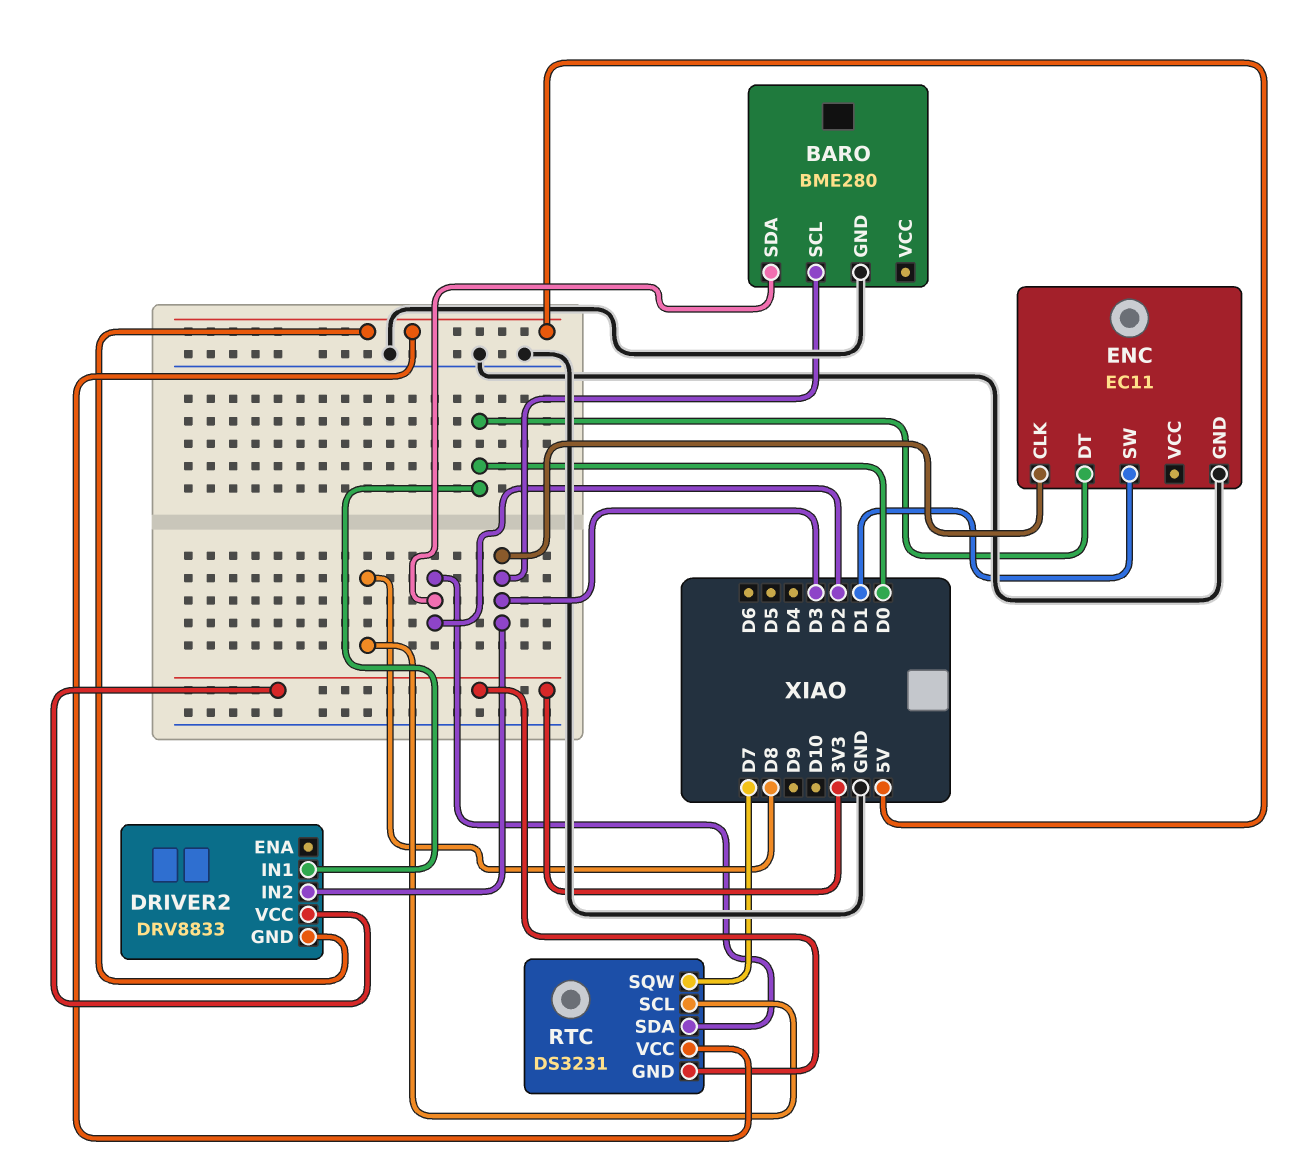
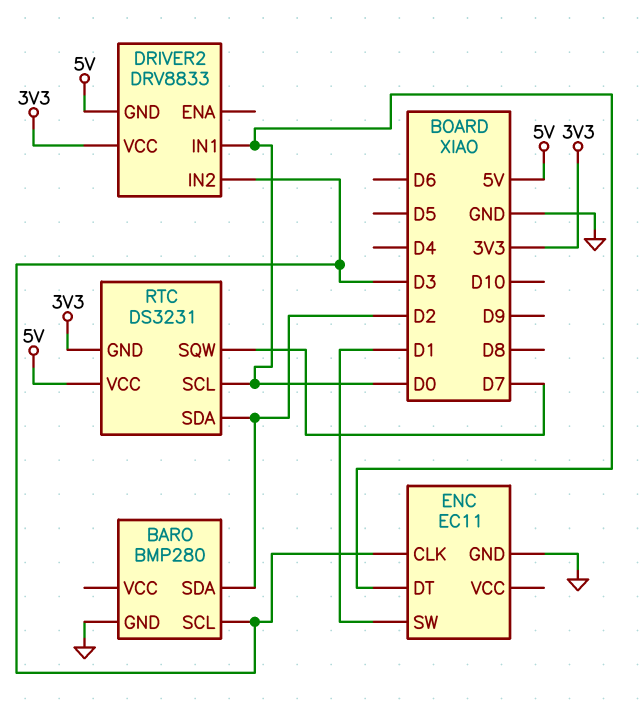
BARO: BME280 -> BMP280
RTC pin SCL: D8 -> D0

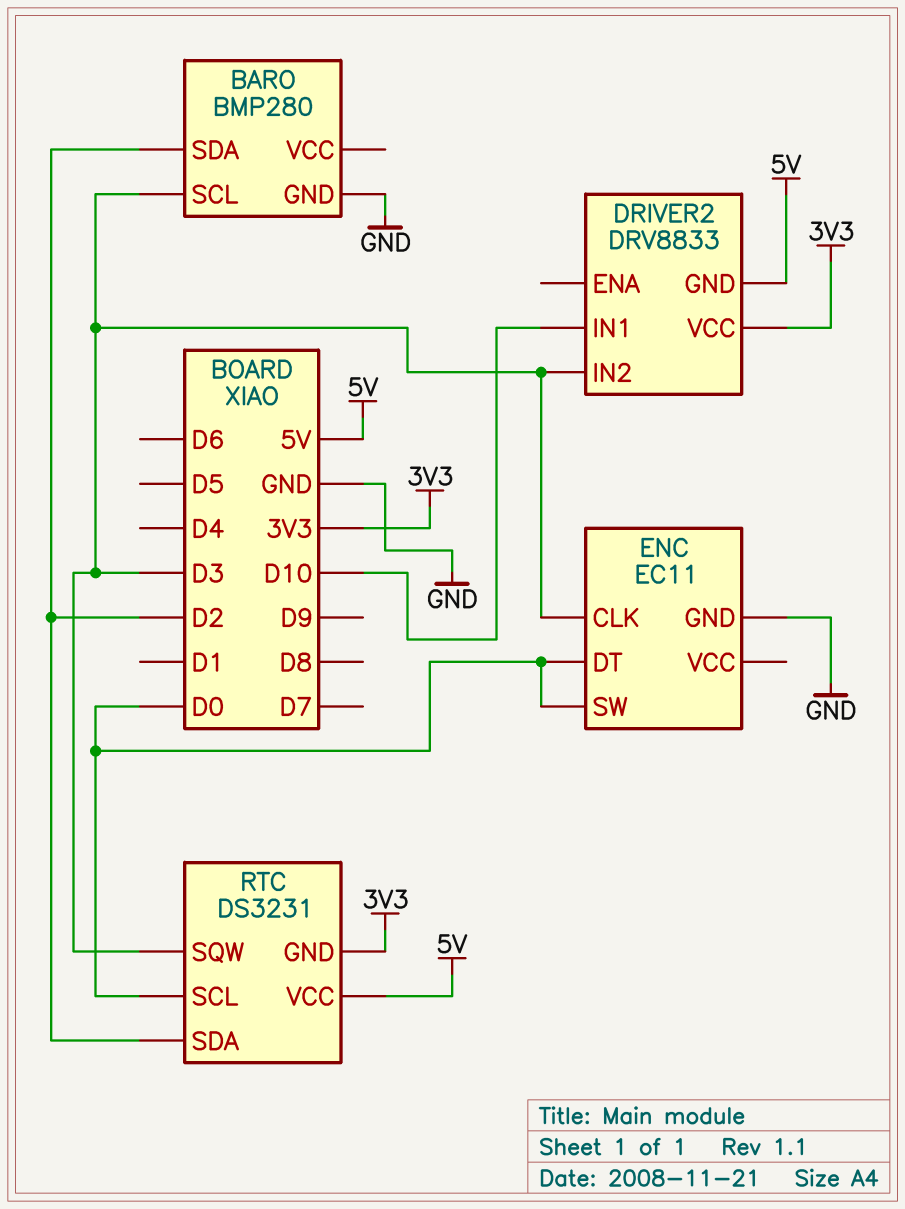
DRIVER2 pin IN1: D0 -> D10
ENC pin SW: D1 -> D0
RTC pin SQW: D7 -> D3

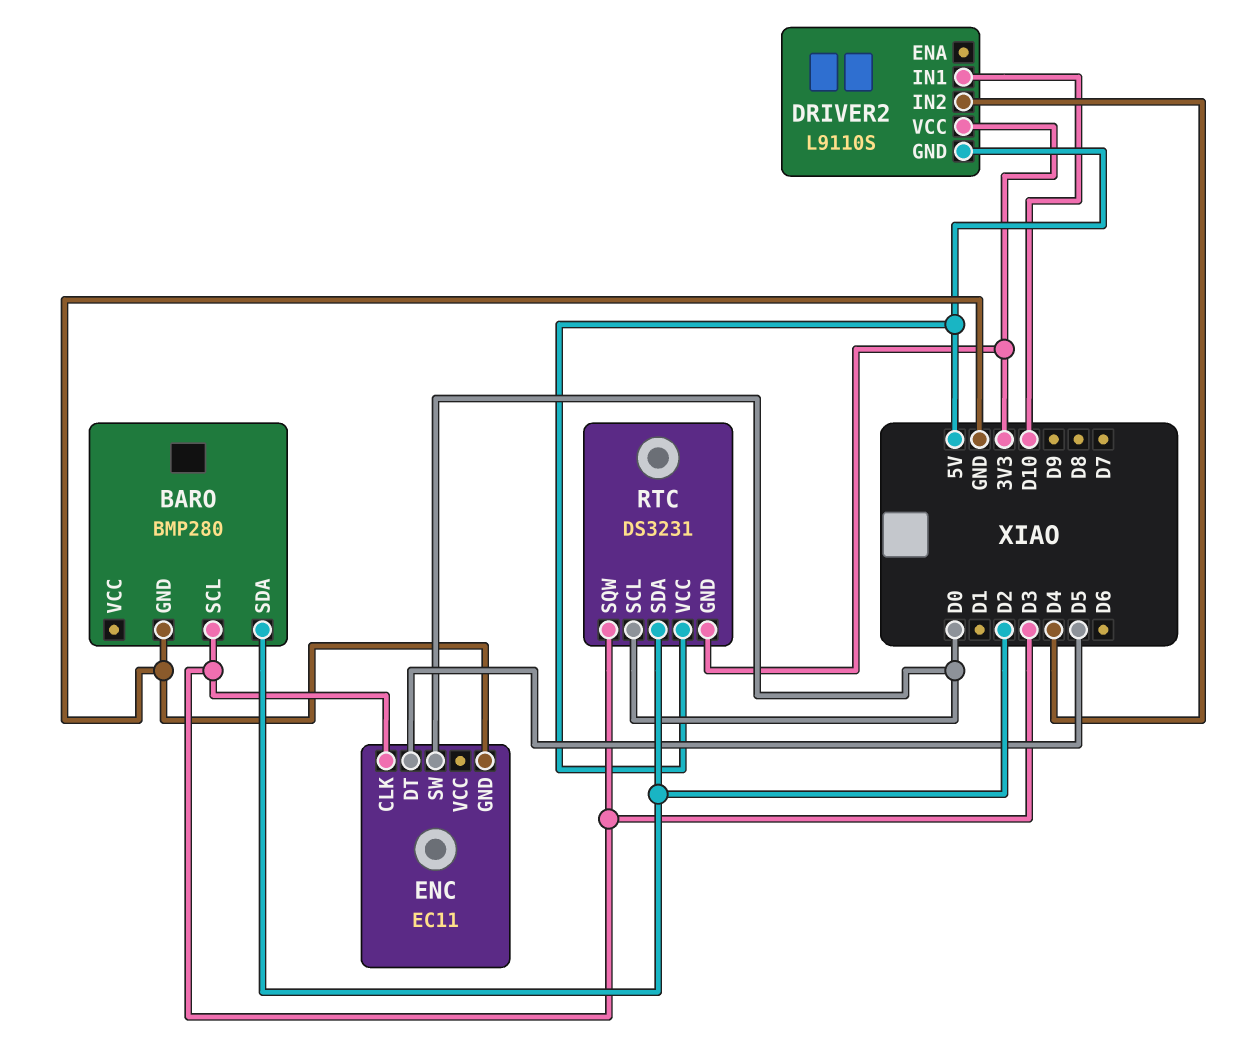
DRIVER2: DRV8833 -> L9110S
DRIVER2 pin IN2: D3 -> D4
ENC pin DT: D0 -> D5

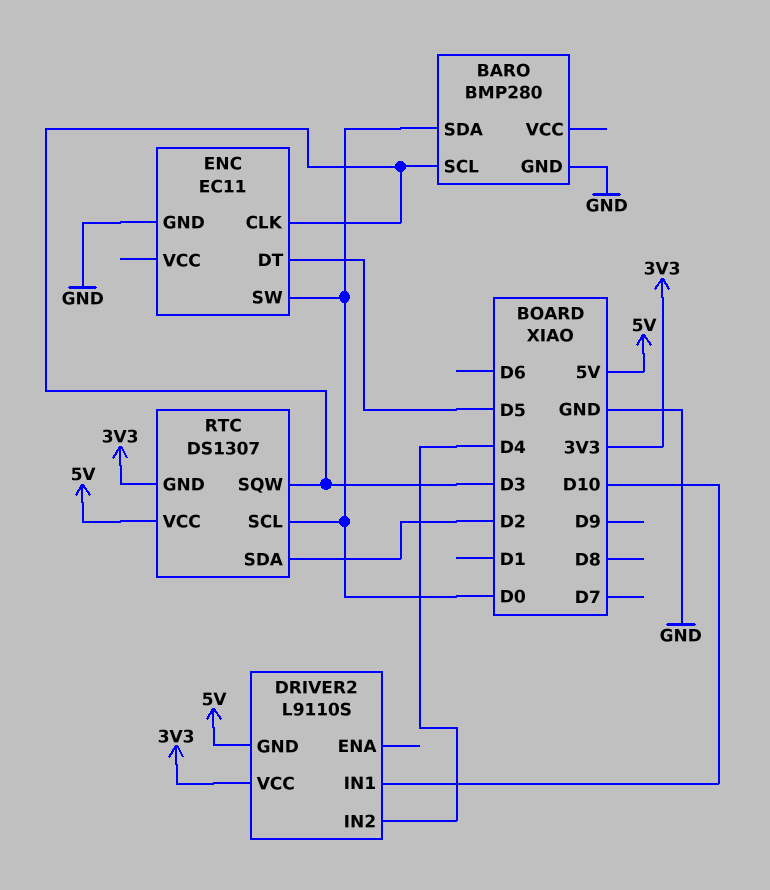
BARO pin SDA: D2 -> D0
RTC: DS3231 -> DS1307

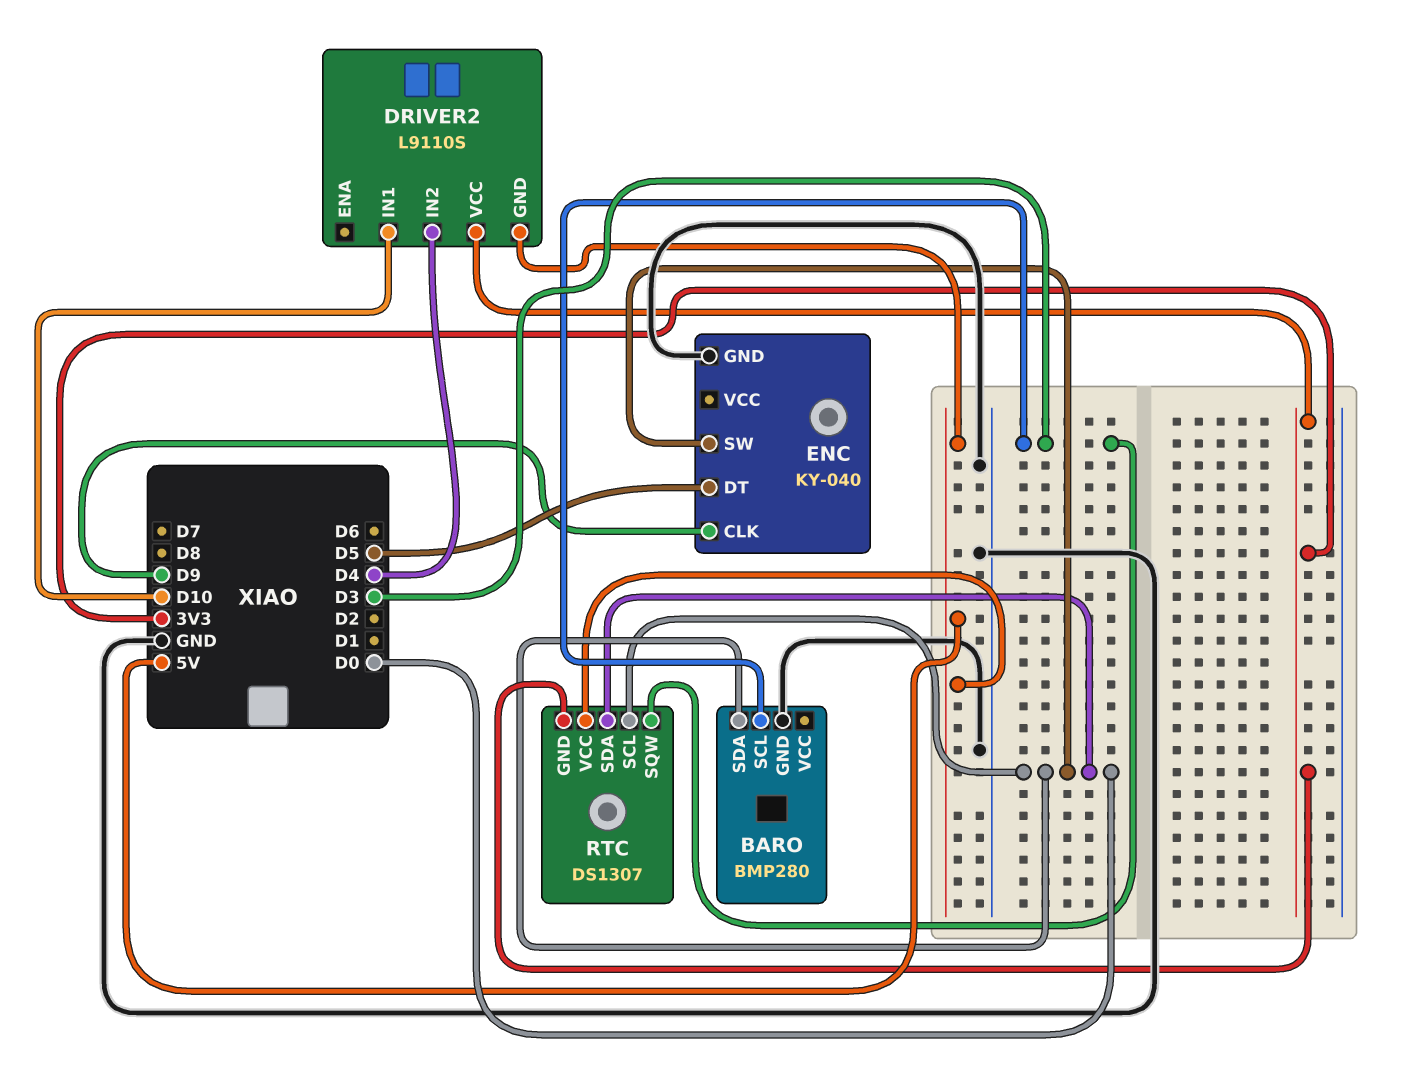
ENC: EC11 -> KY-040
ENC pin CLK: D3 -> D9
RTC pin SDA: D2 -> D0

